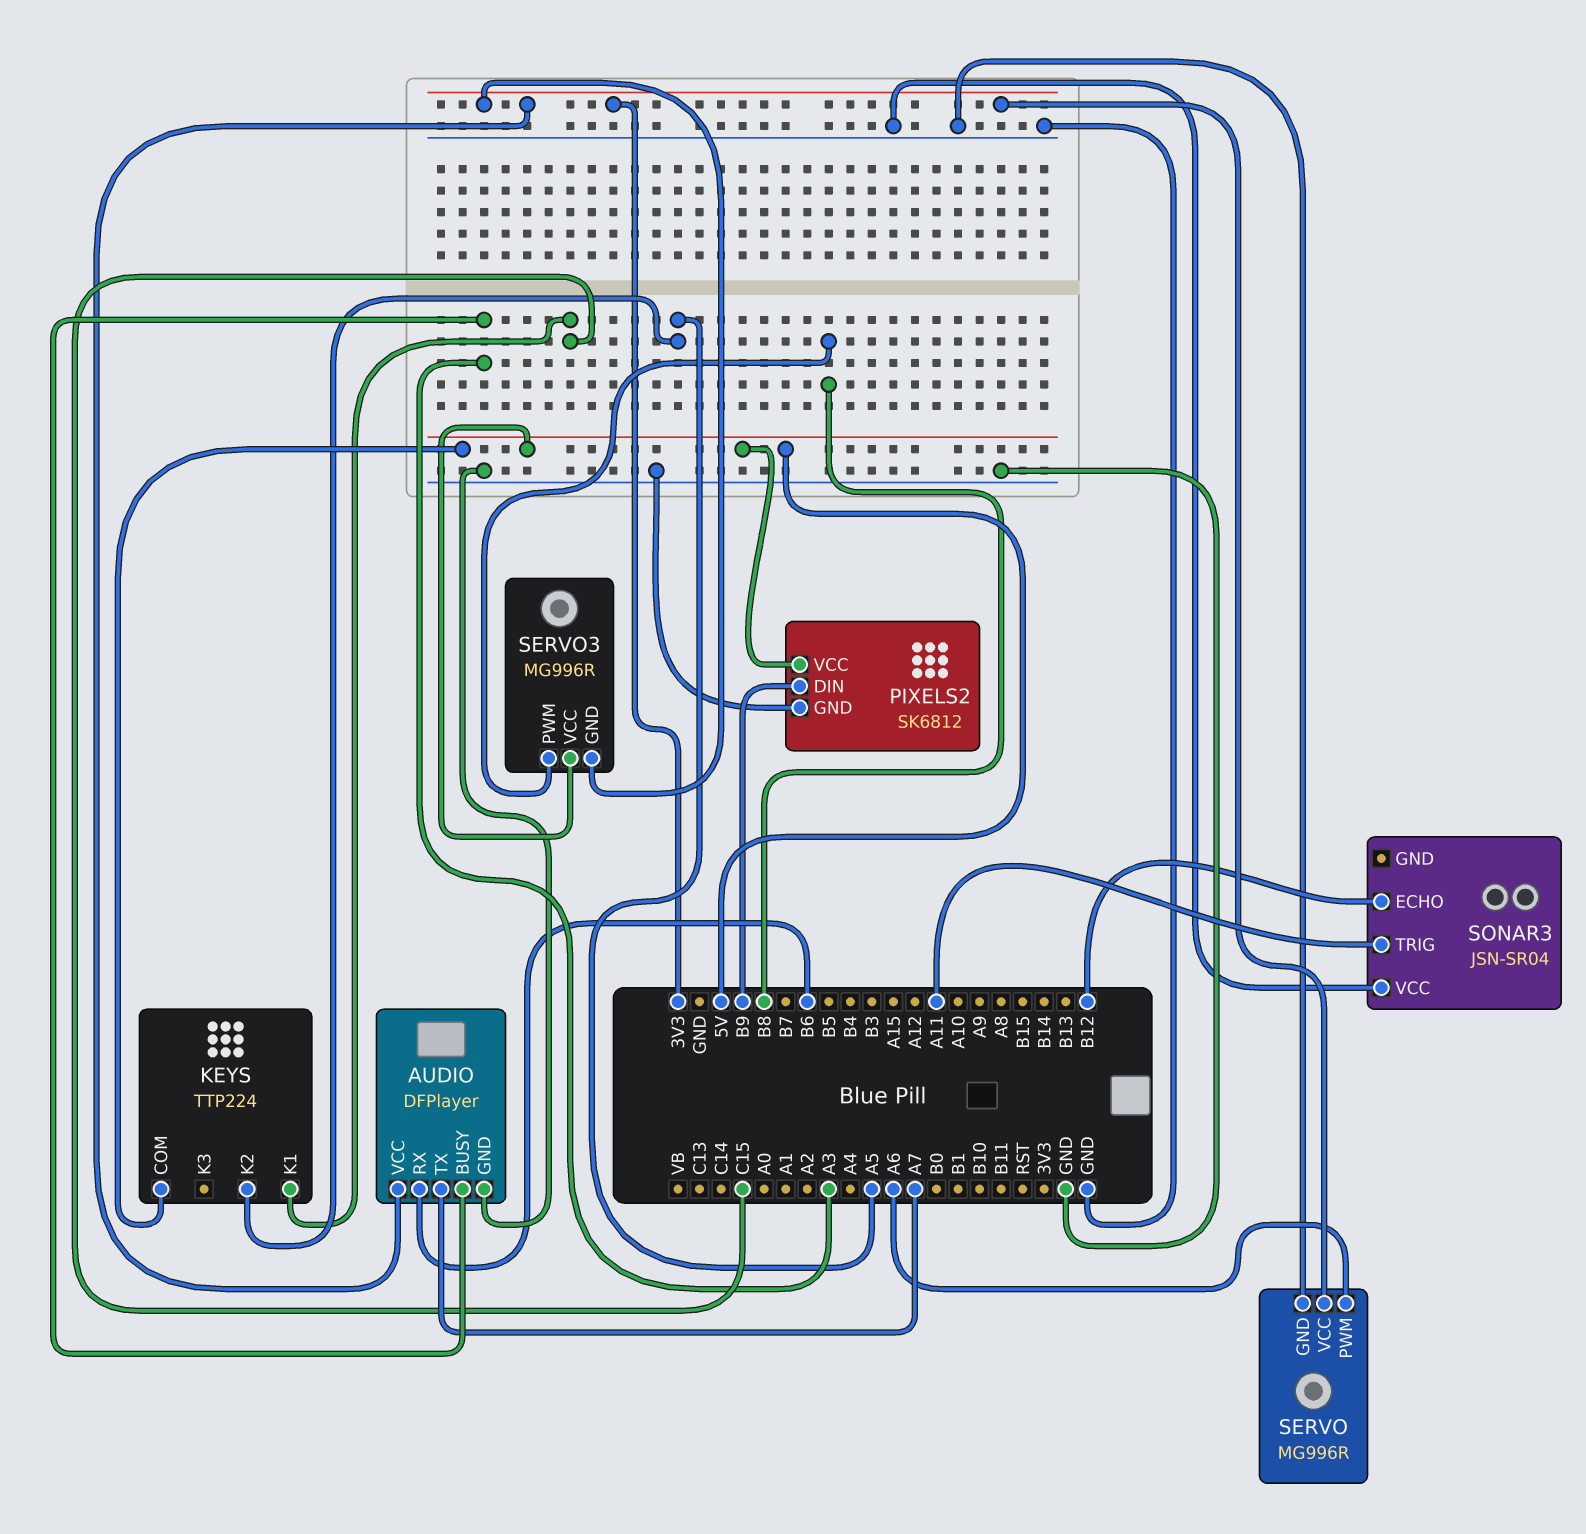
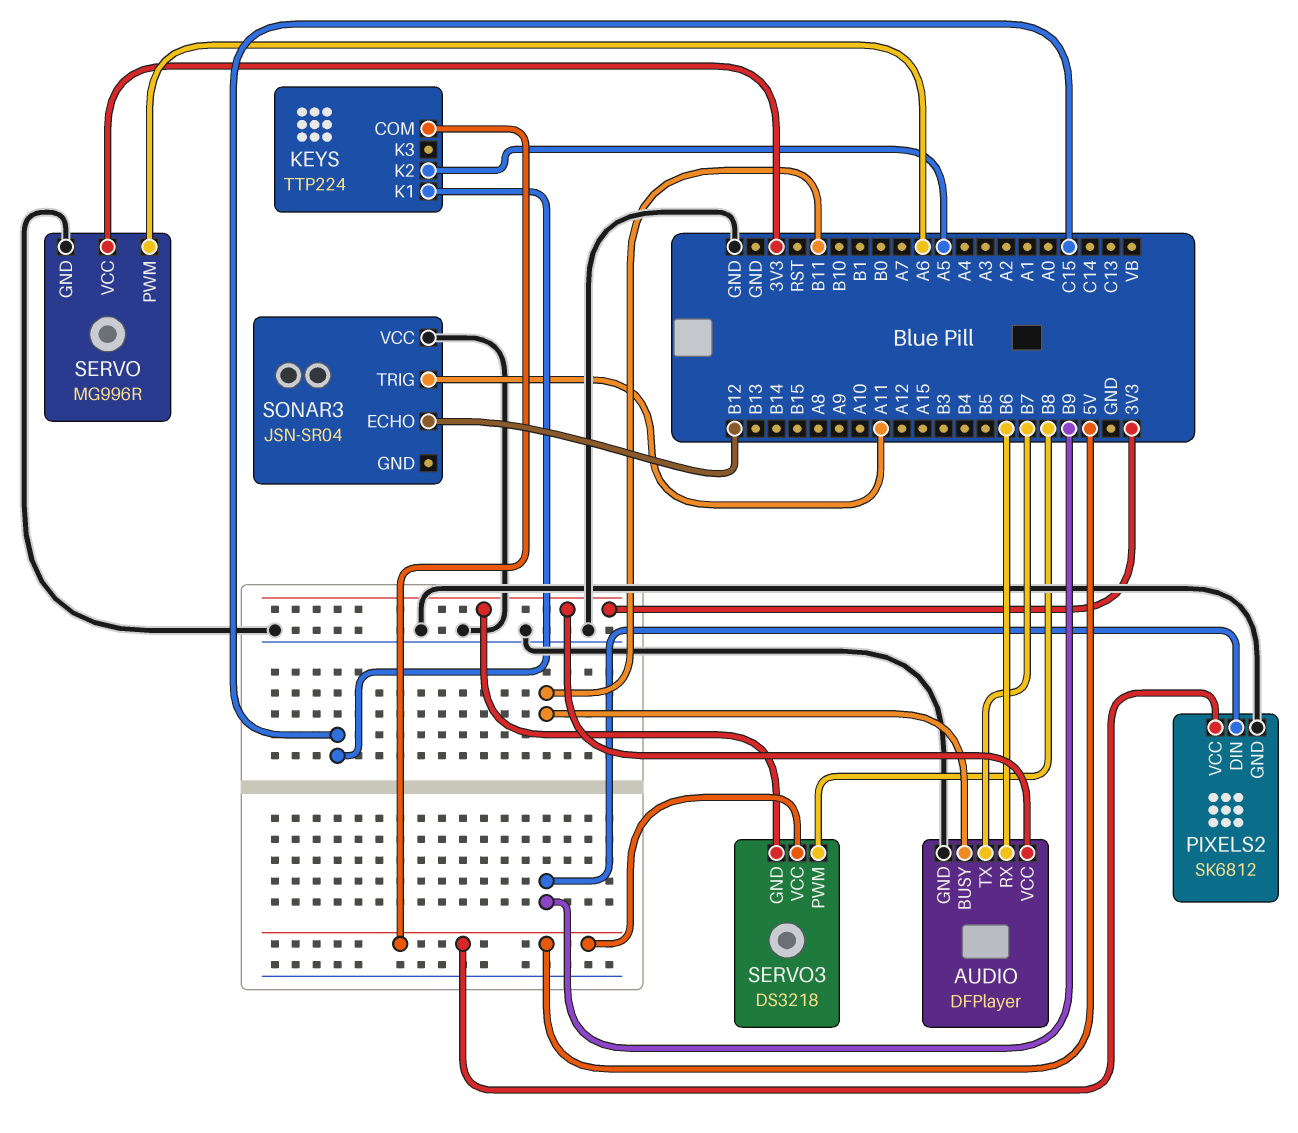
AUDIO pin BUSY: A3 -> B11
AUDIO pin TX: A7 -> B7
SERVO3: MG996R -> DS3218

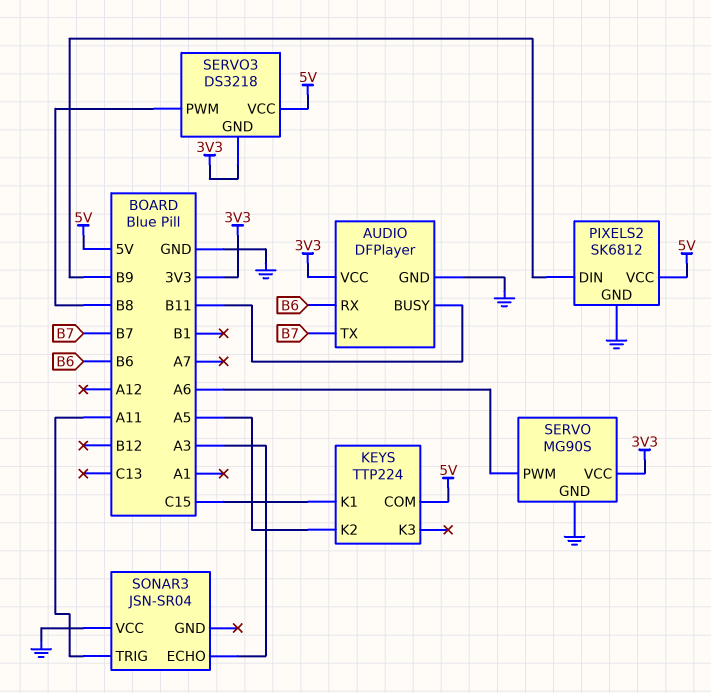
SERVO: MG996R -> MG90S
SONAR3 pin ECHO: B12 -> A3

